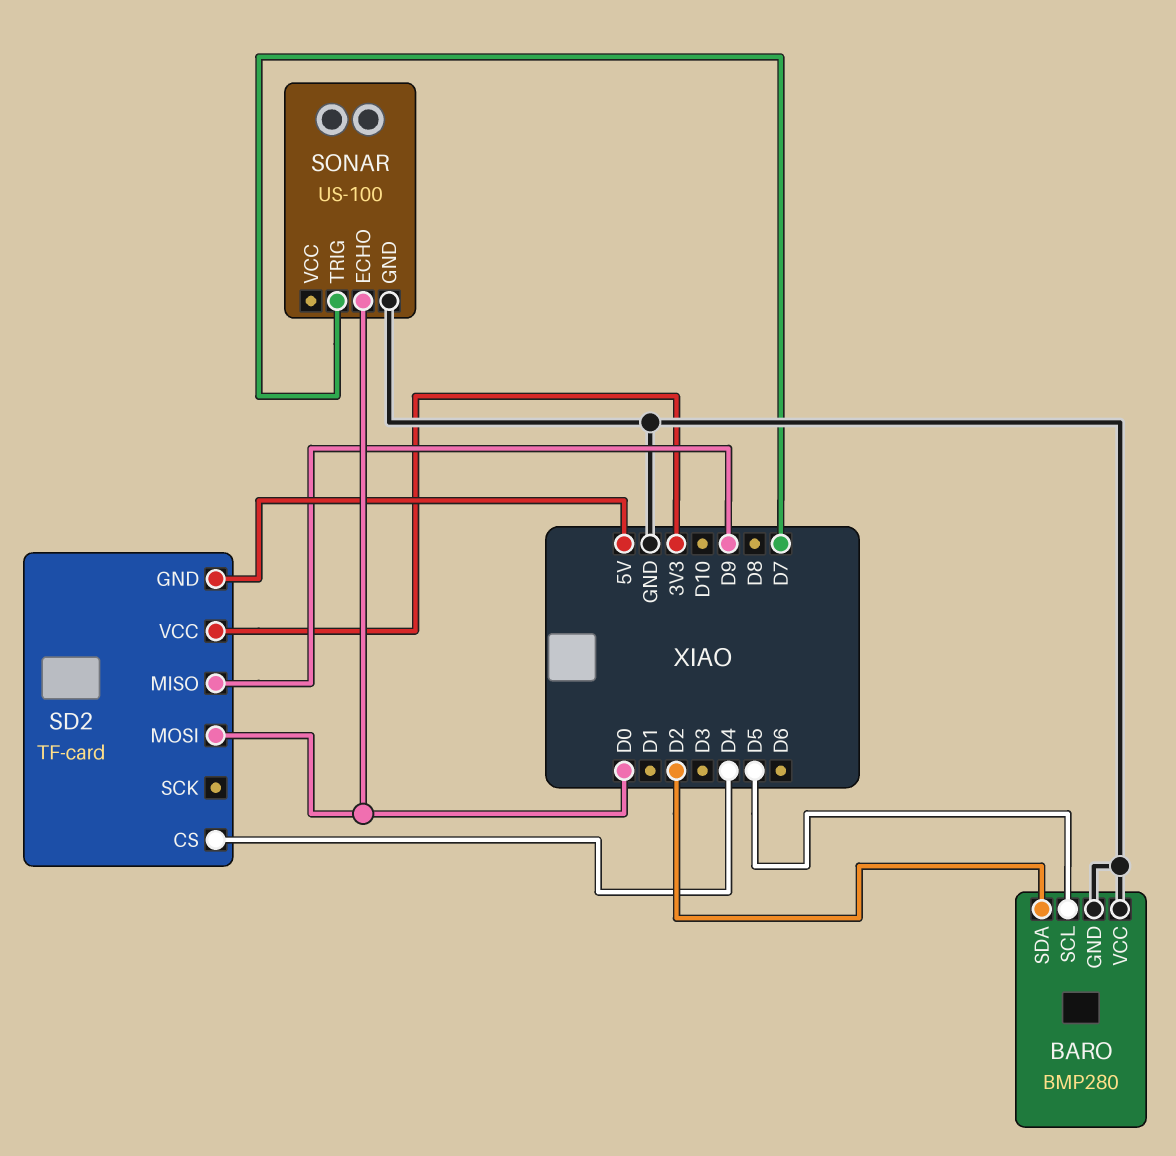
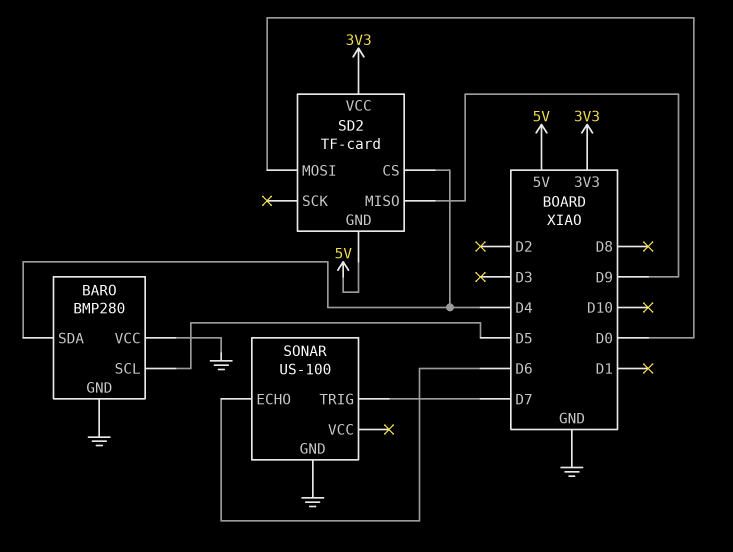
BARO pin SDA: D2 -> D4
SONAR pin ECHO: D0 -> D6

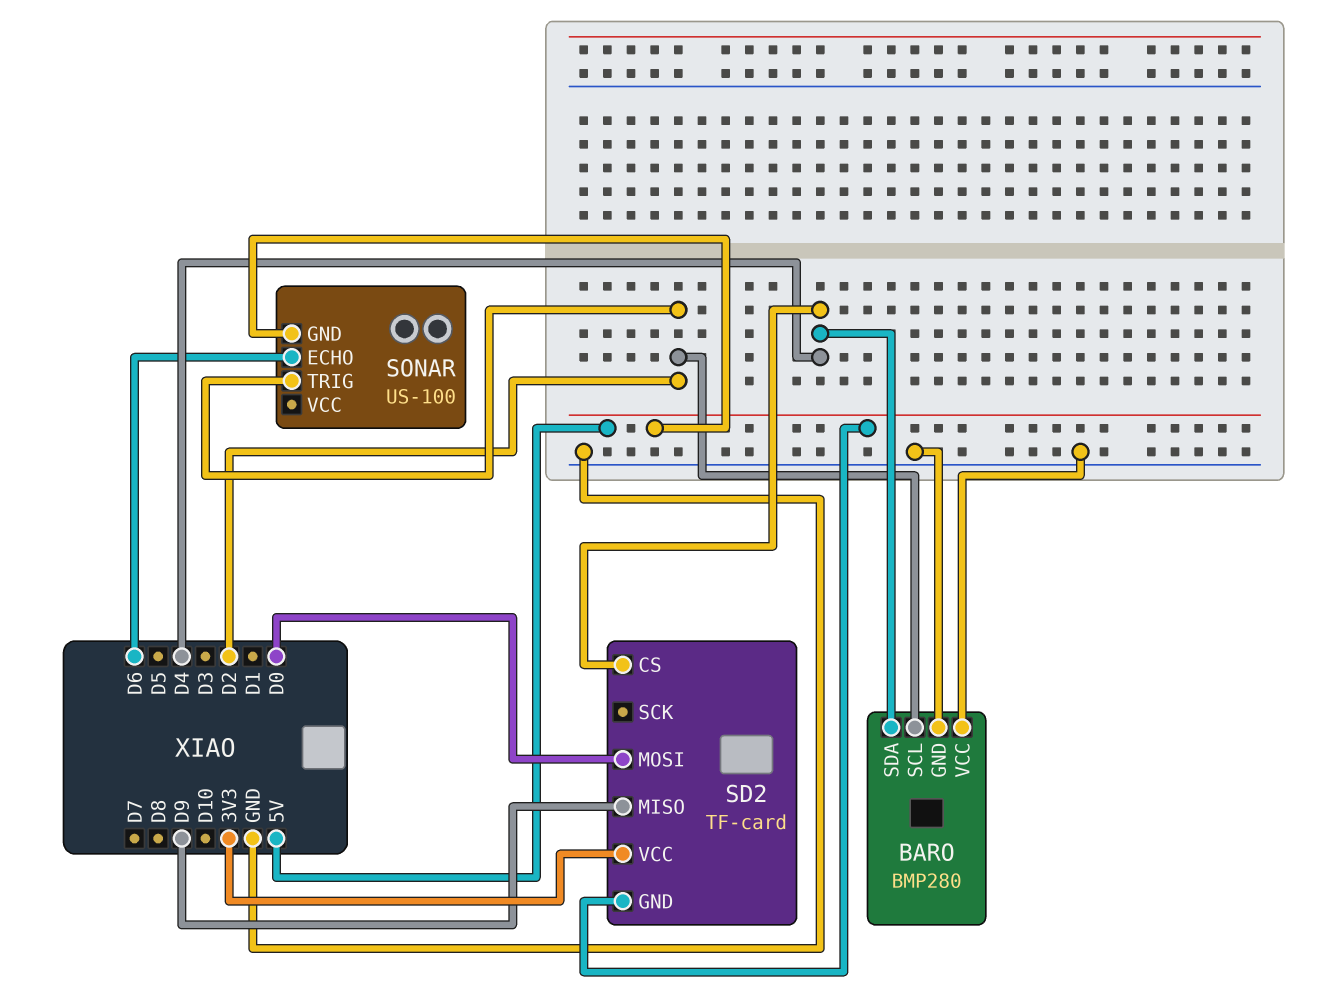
BARO pin SCL: D5 -> D2
SONAR pin GND: GND -> 5V
SONAR pin TRIG: D7 -> D2

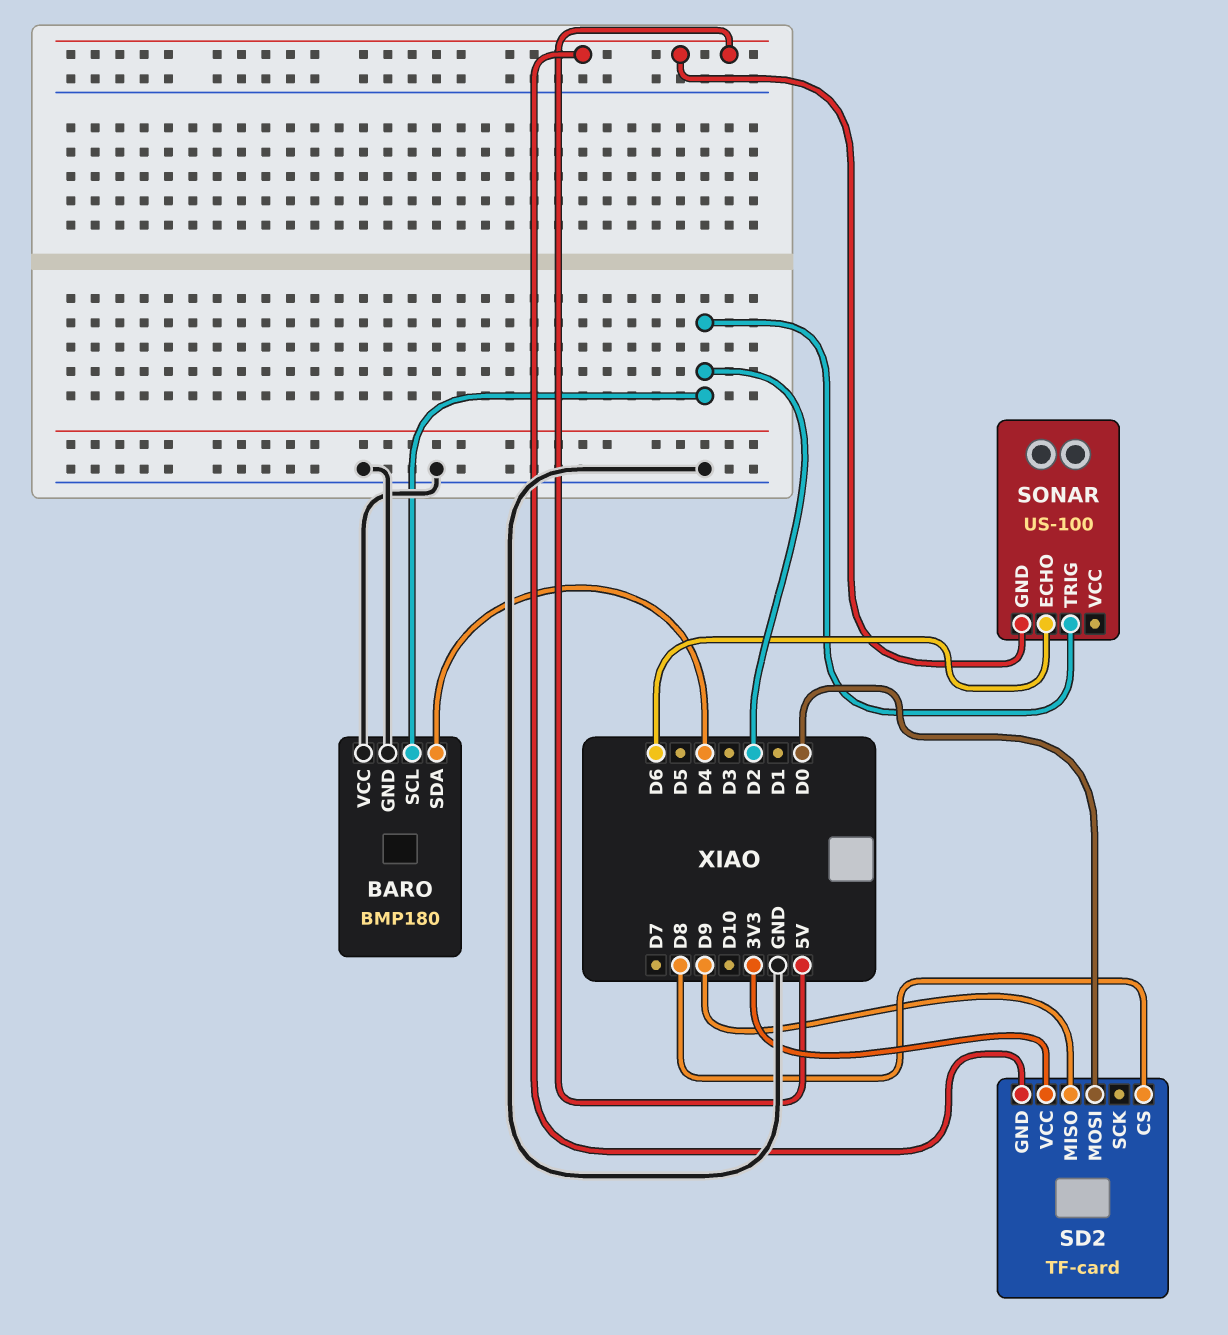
BARO: BMP280 -> BMP180
SD2 pin CS: D4 -> D8

